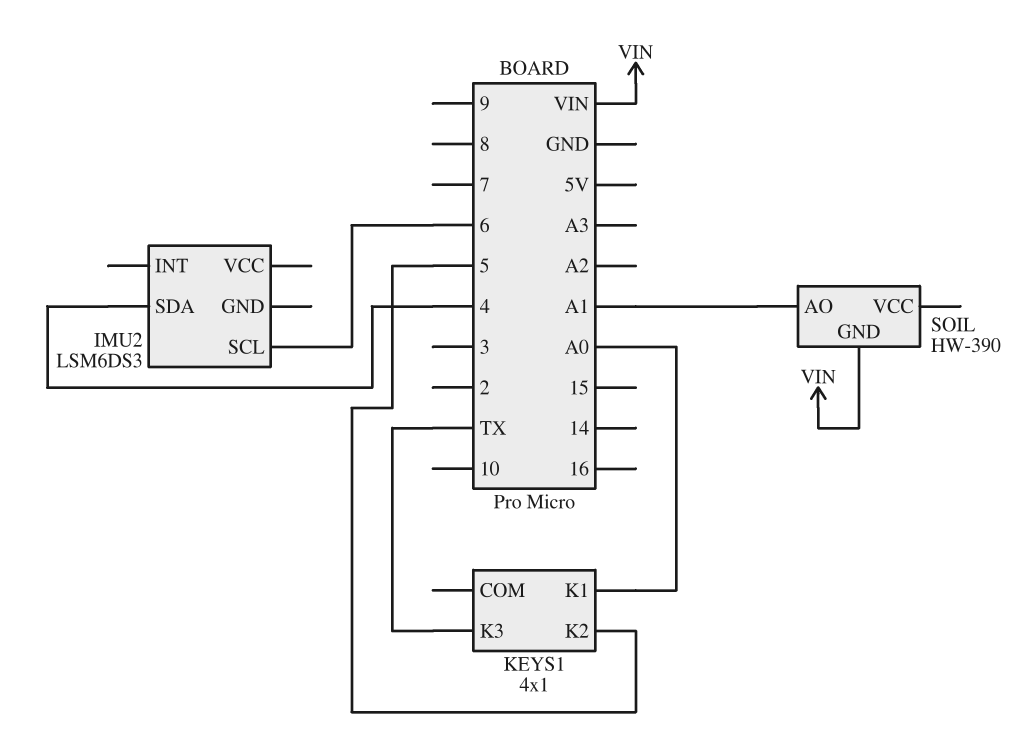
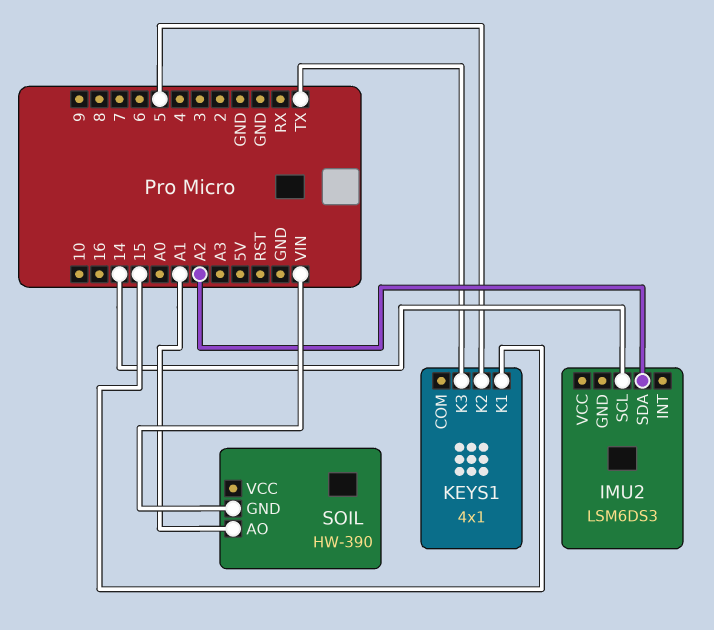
IMU2 pin SCL: 6 -> 14
IMU2 pin SDA: 4 -> A2
KEYS1 pin K1: A0 -> 15

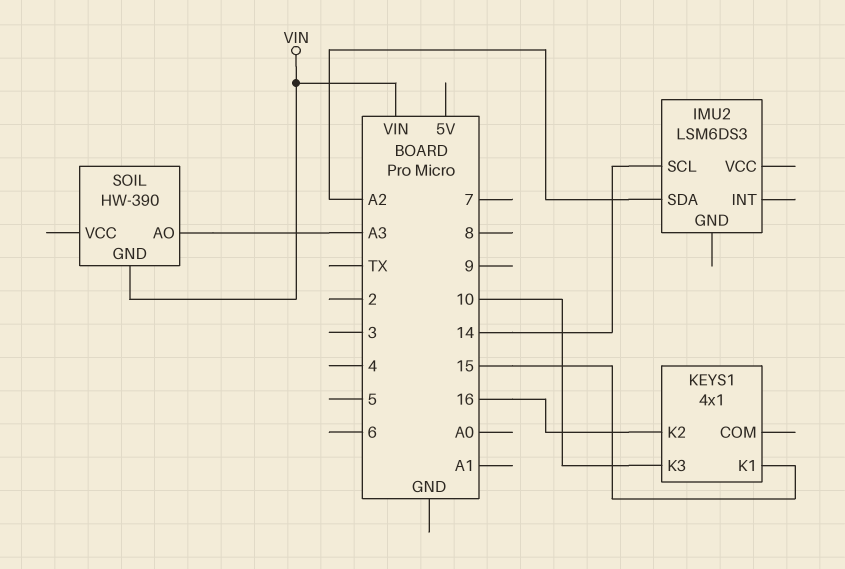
KEYS1 pin K2: 5 -> 16
KEYS1 pin K3: TX -> 10
SOIL pin AO: A1 -> A3

